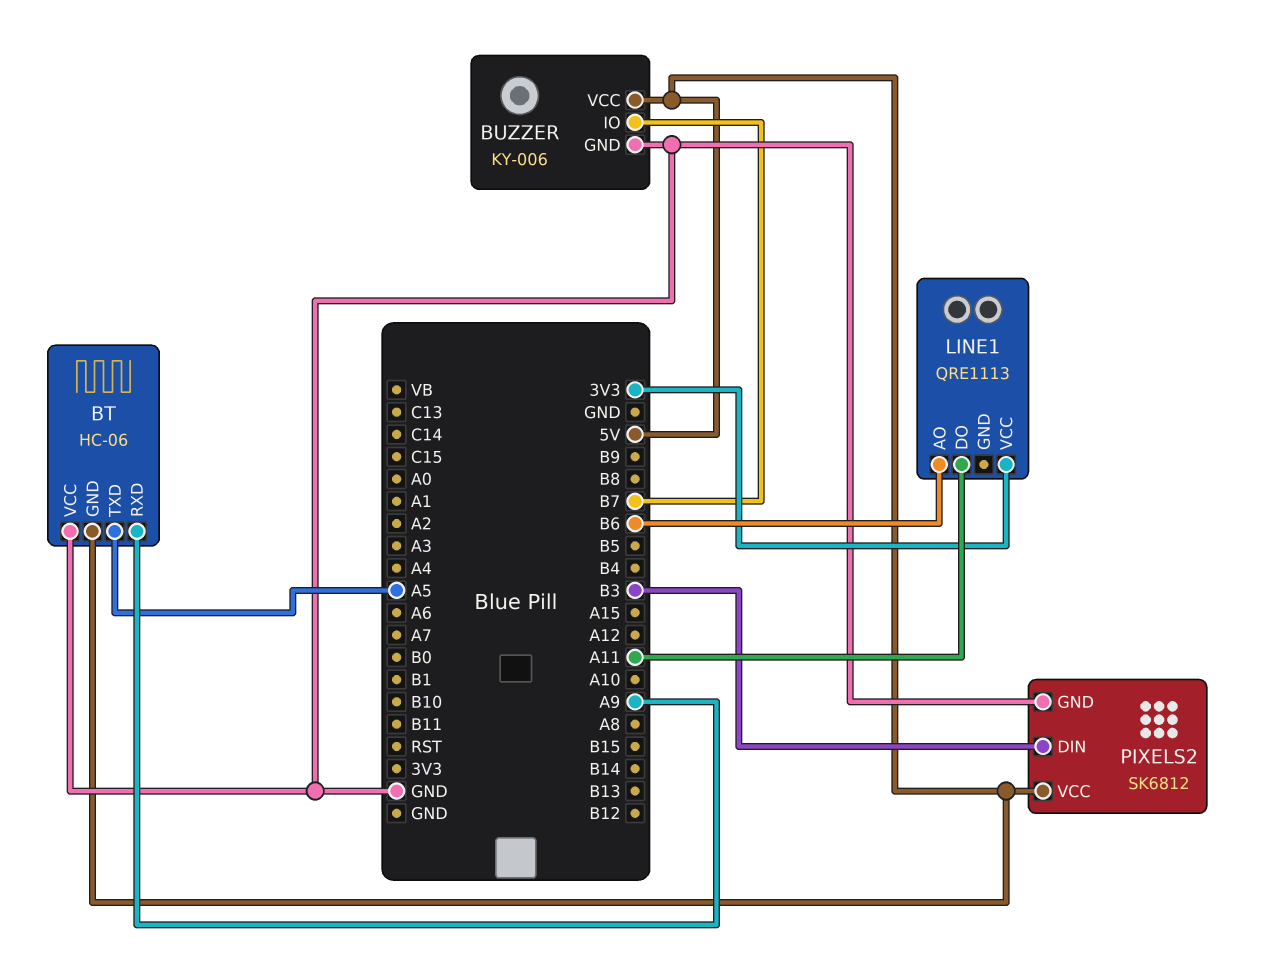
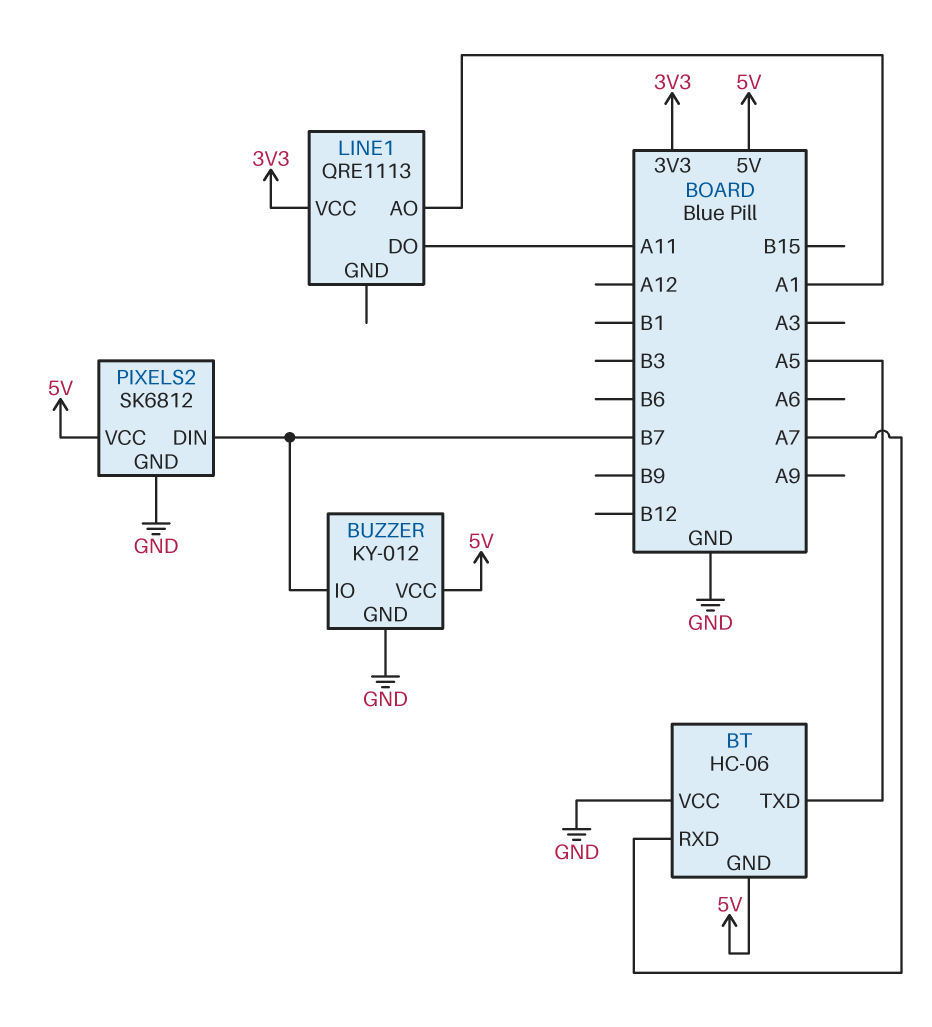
BT pin RXD: A9 -> A7
BUZZER: KY-006 -> KY-012
LINE1 pin AO: B6 -> A1
PIXELS2 pin DIN: B3 -> B7

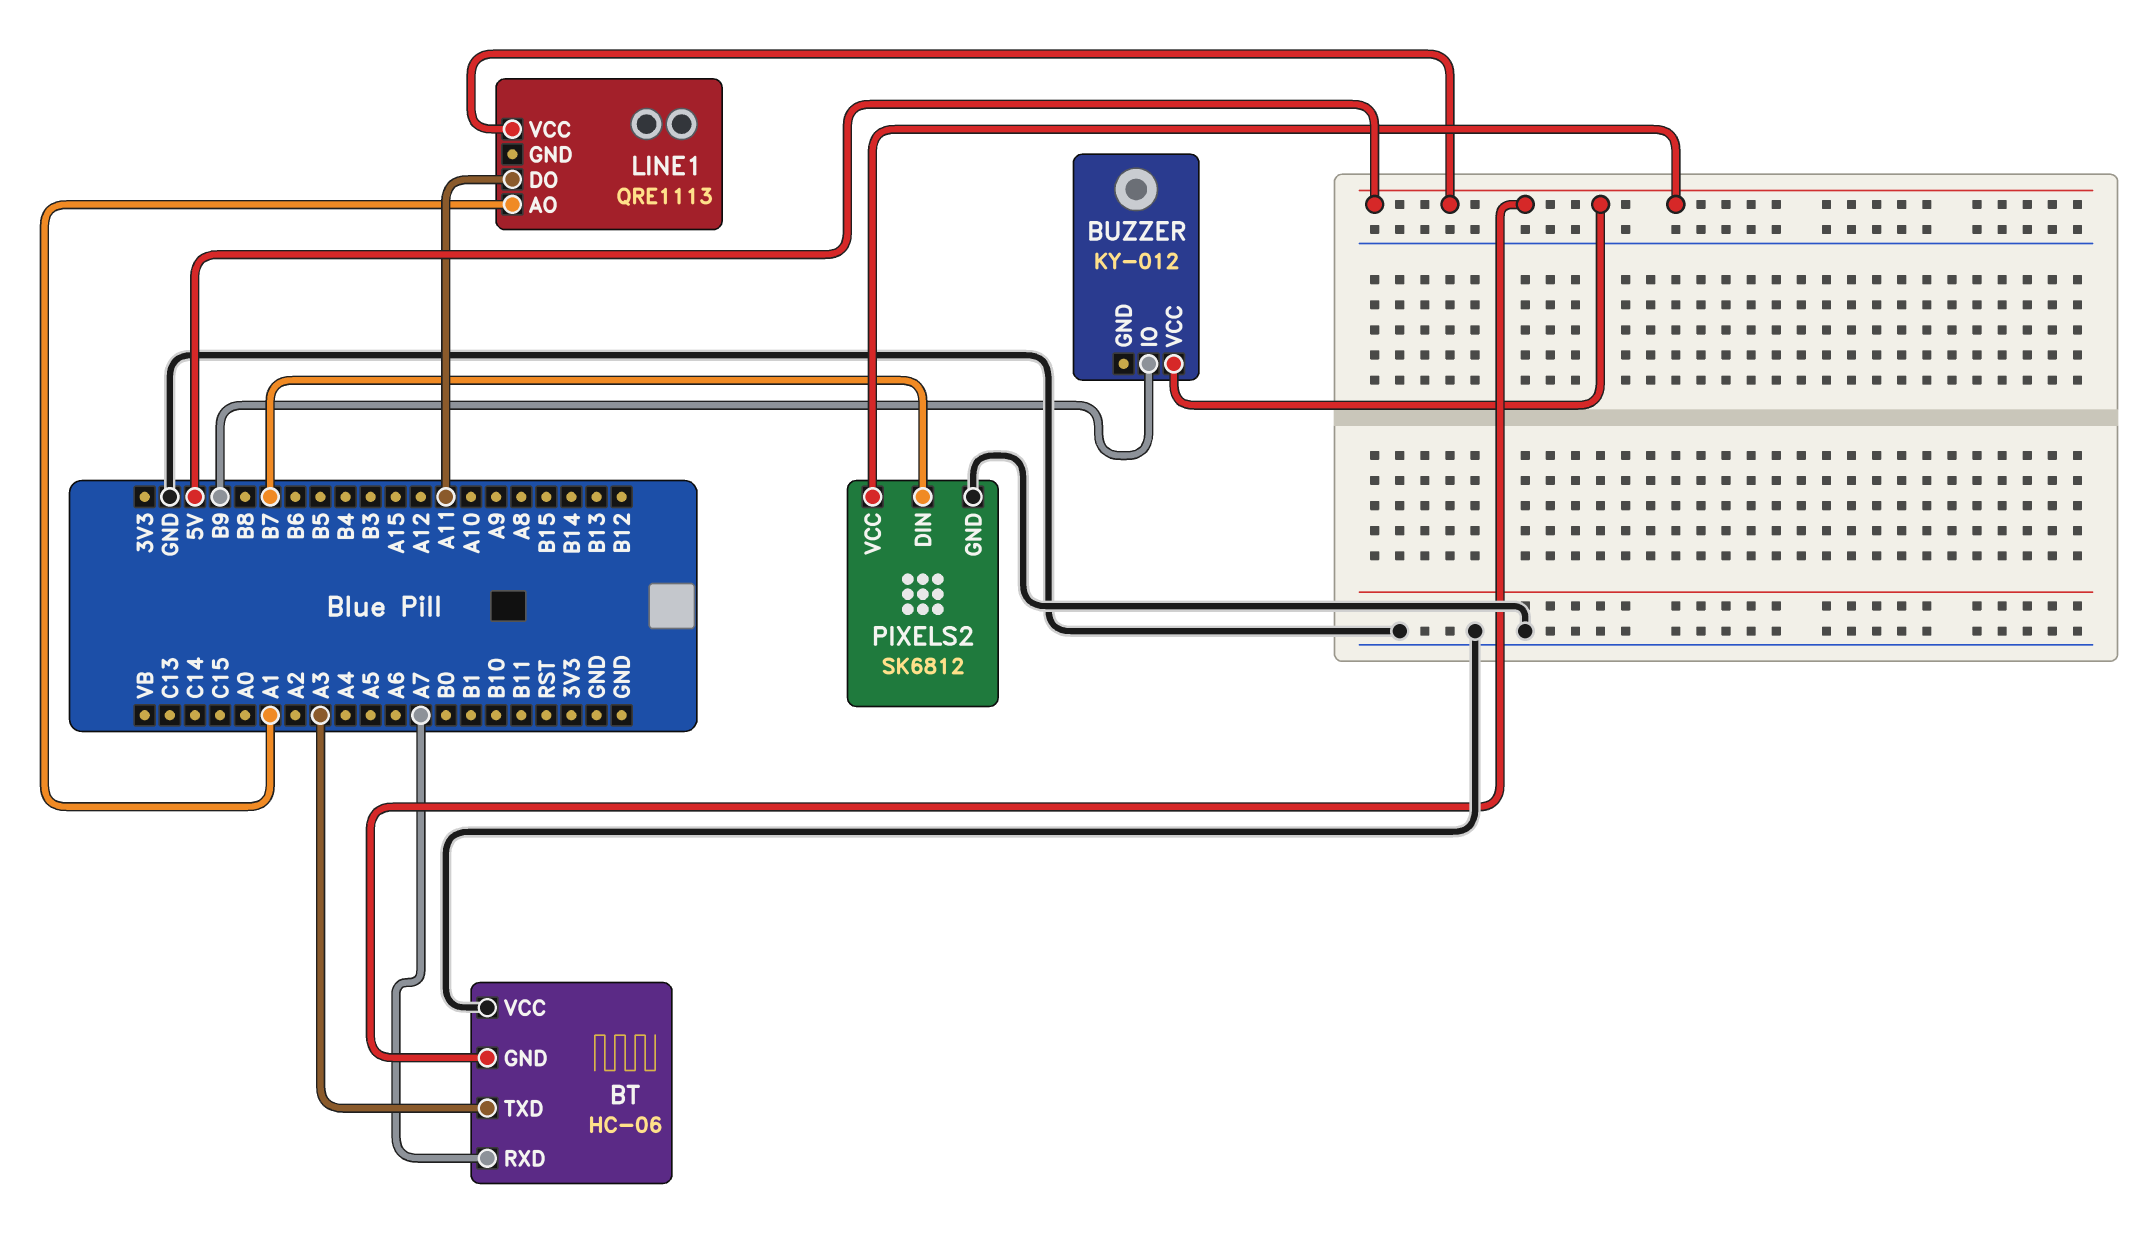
BT pin TXD: A5 -> A3
BUZZER pin GND: GND -> none
BUZZER pin IO: B7 -> B9
LINE1 pin VCC: 3V3 -> 5V

